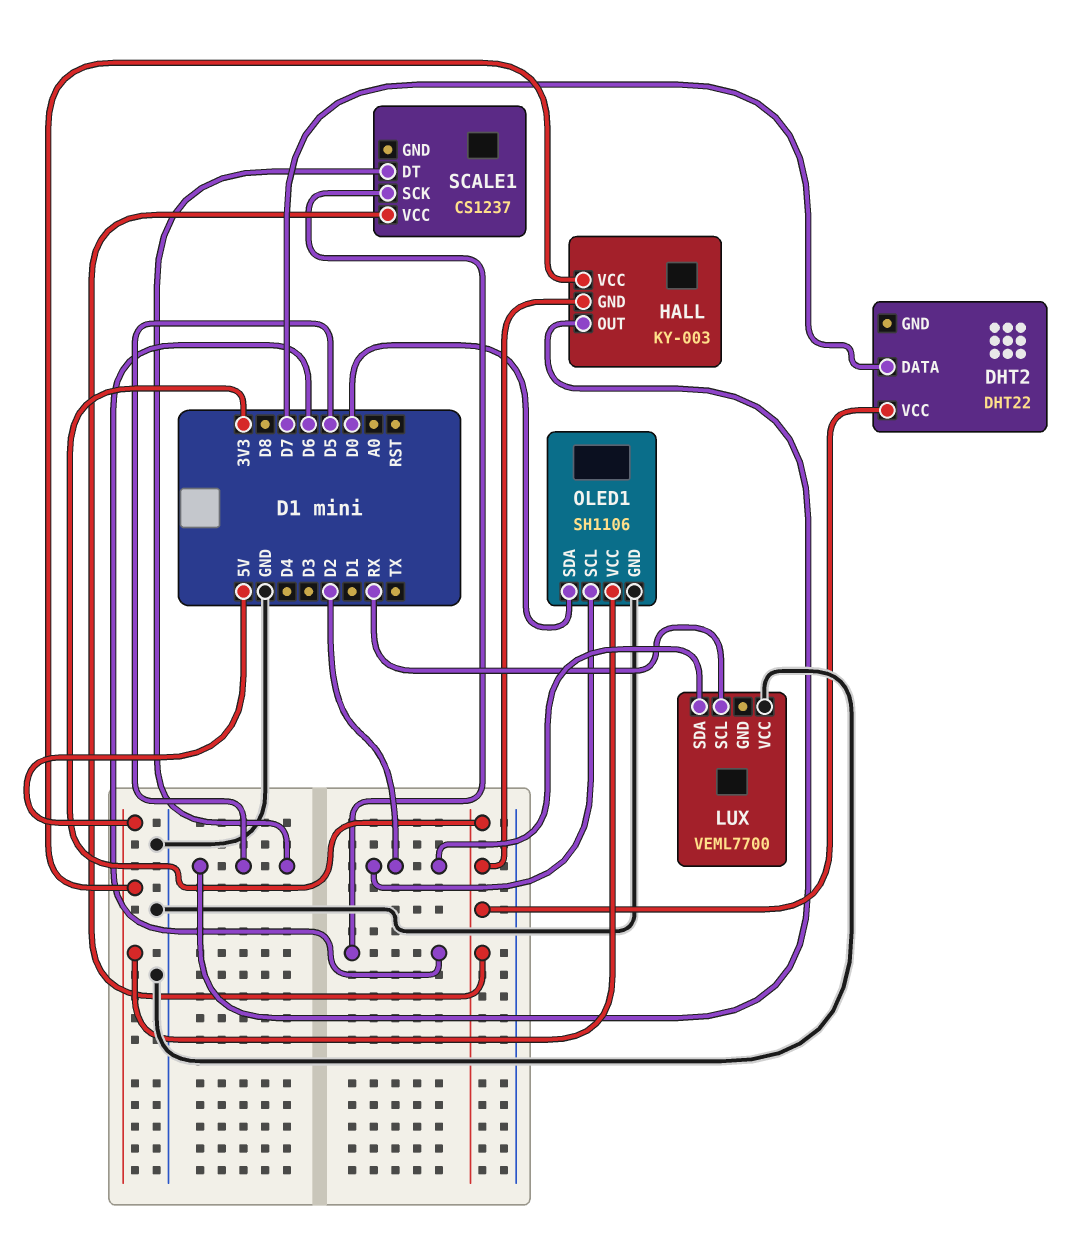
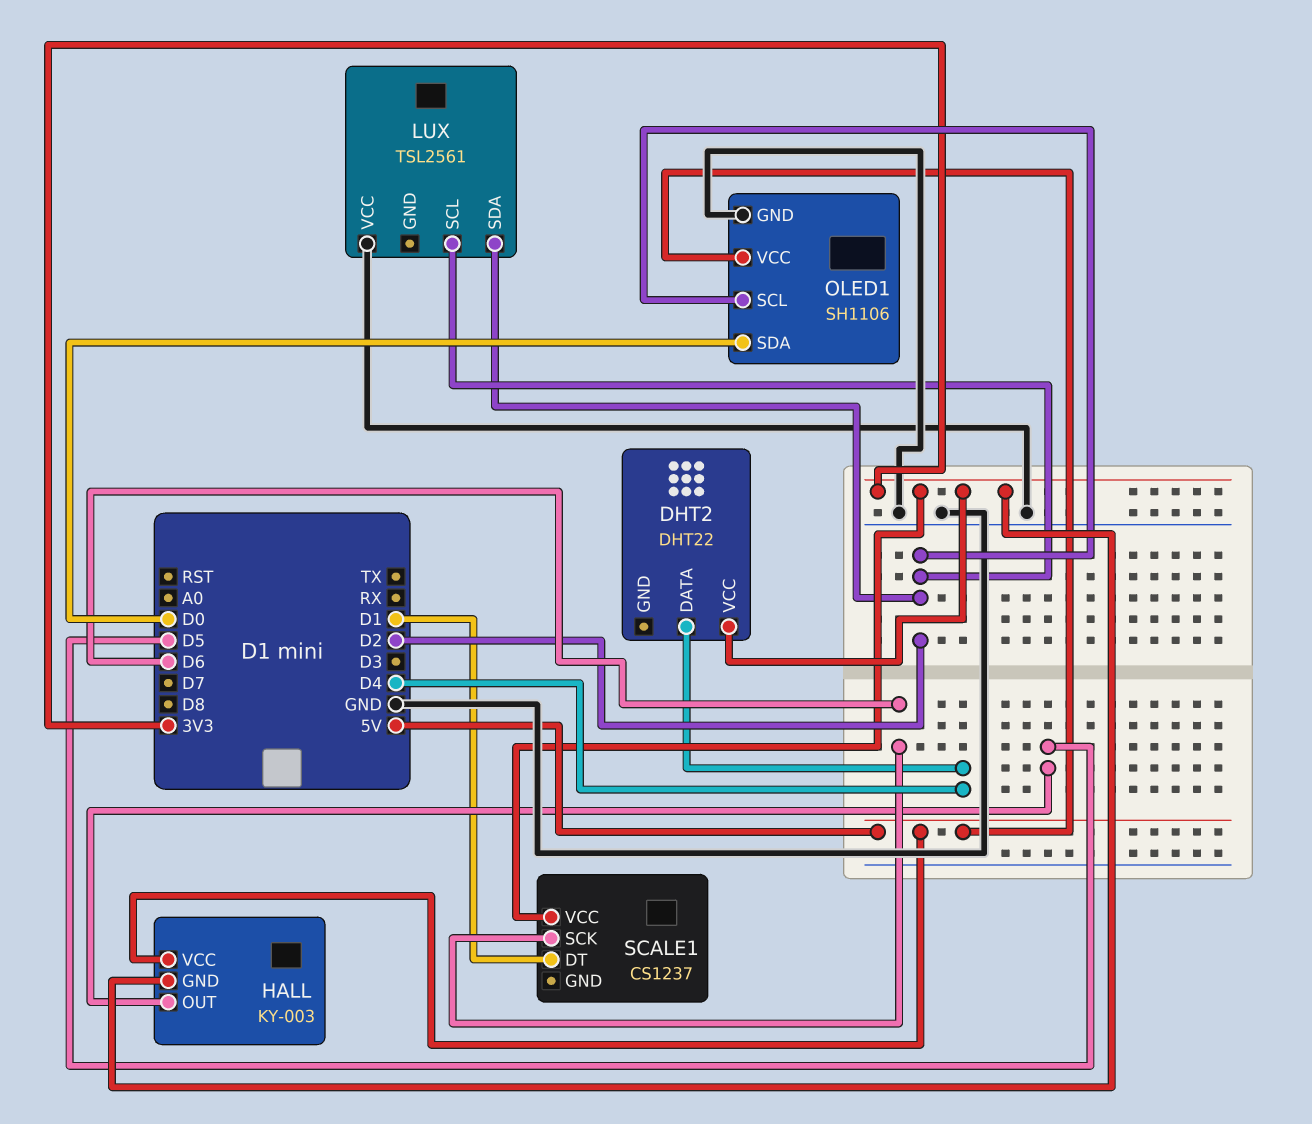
DHT2 pin DATA: D7 -> D4
LUX: VEML7700 -> TSL2561
LUX pin SCL: RX -> D2
SCALE1 pin DT: D5 -> D1

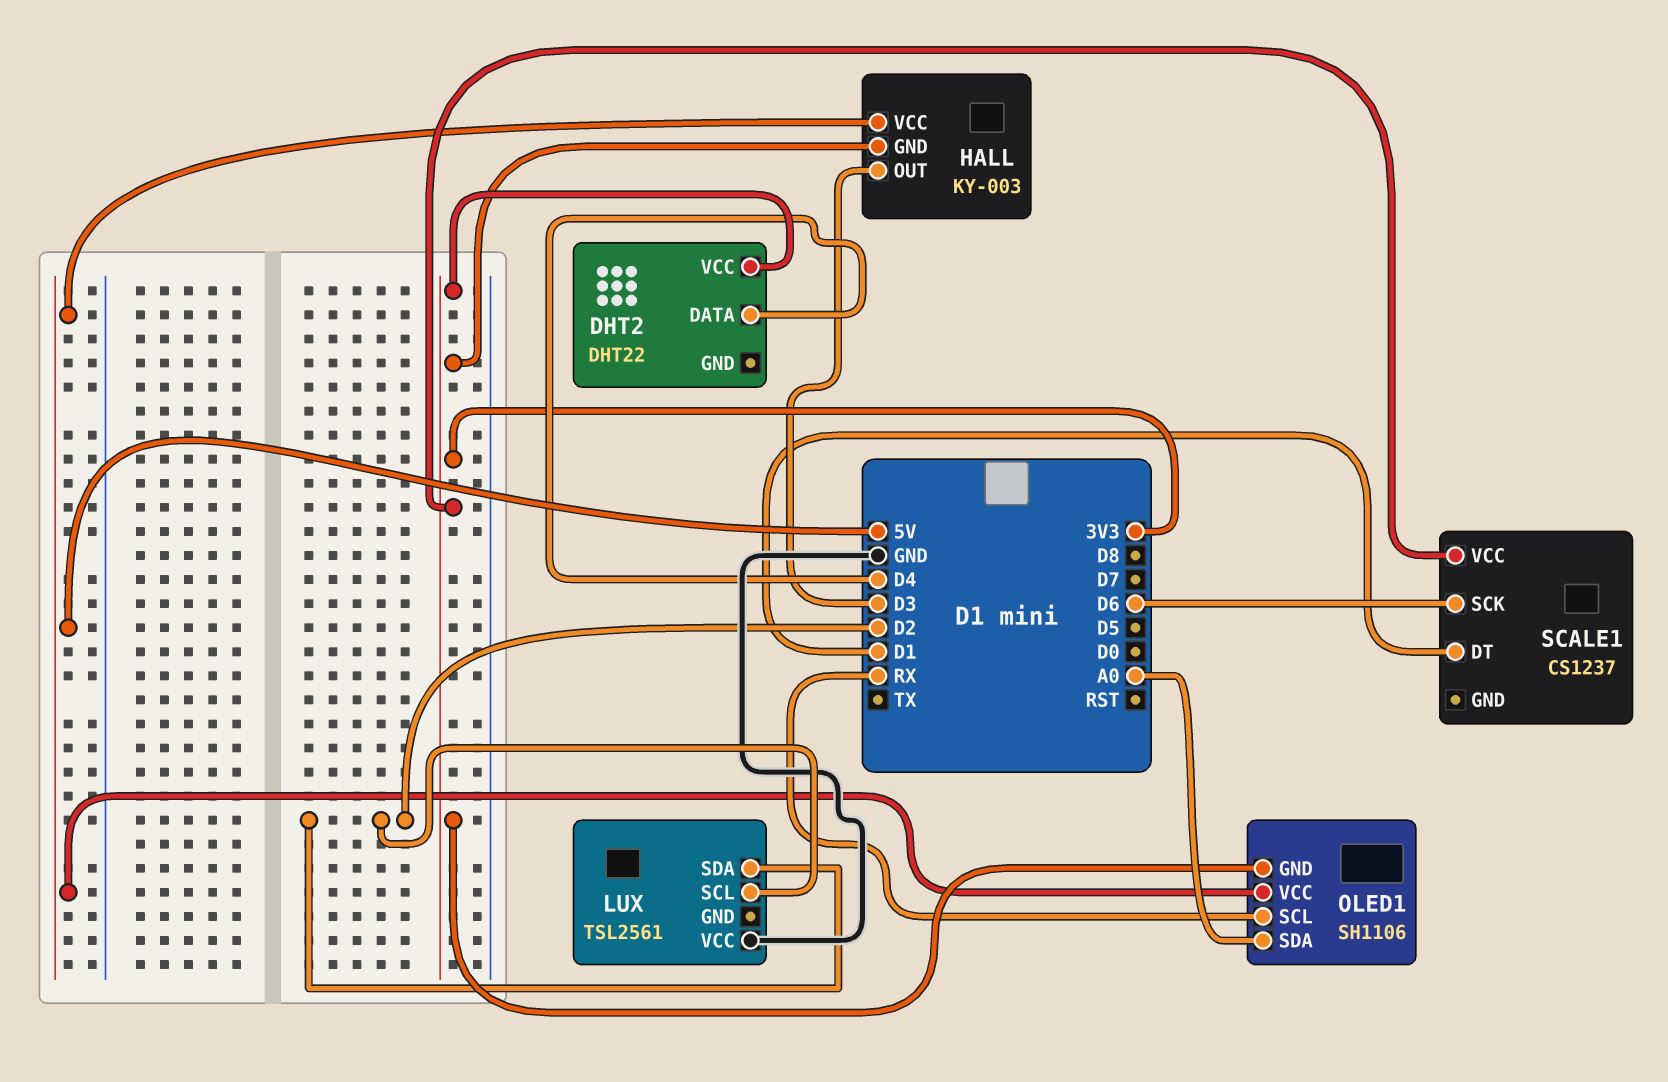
HALL pin OUT: D5 -> D3
OLED1 pin GND: GND -> 3V3
OLED1 pin SCL: D2 -> RX
OLED1 pin SDA: D0 -> A0

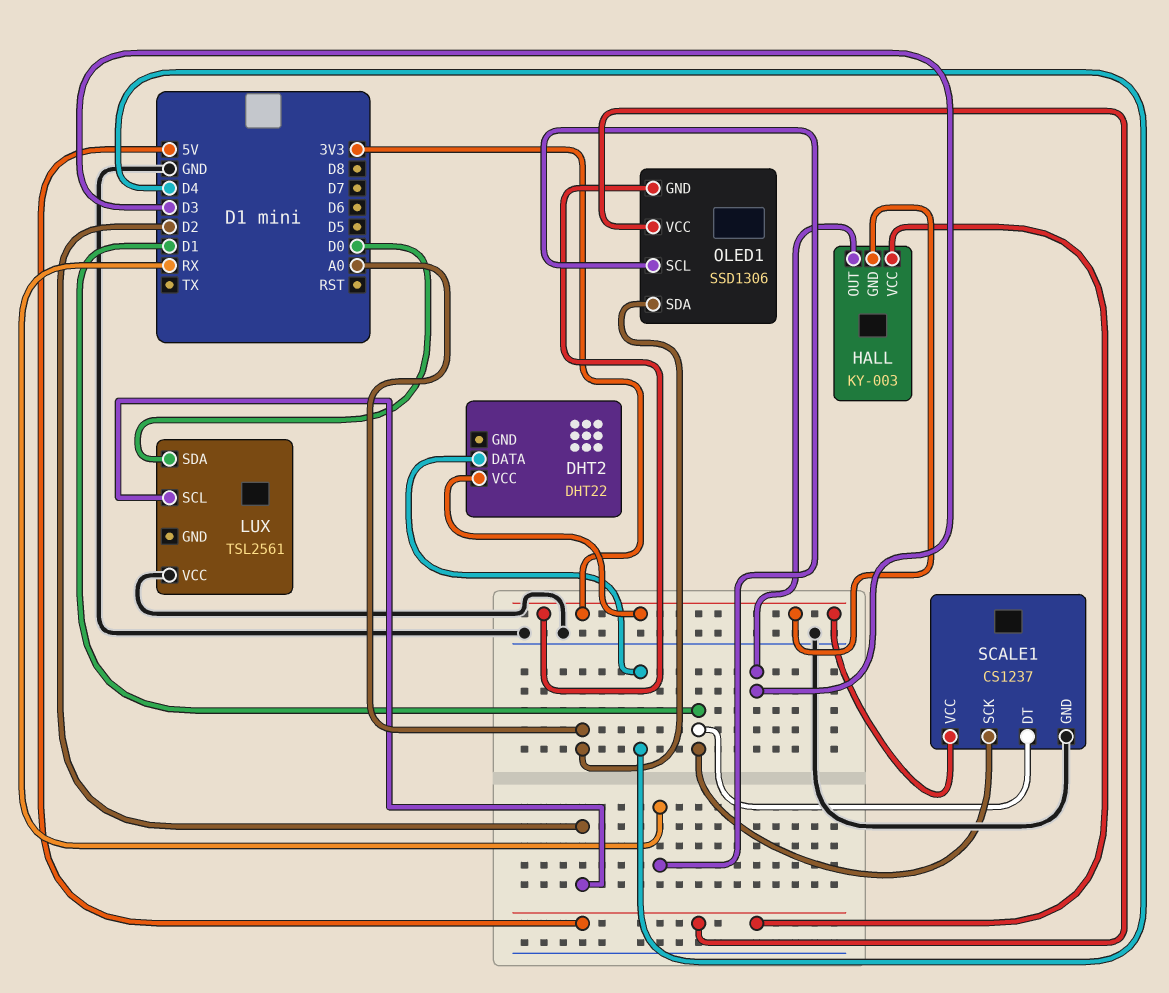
LUX pin SDA: D2 -> D0
OLED1: SH1106 -> SSD1306
SCALE1 pin GND: none -> GND
SCALE1 pin SCK: D6 -> D1

